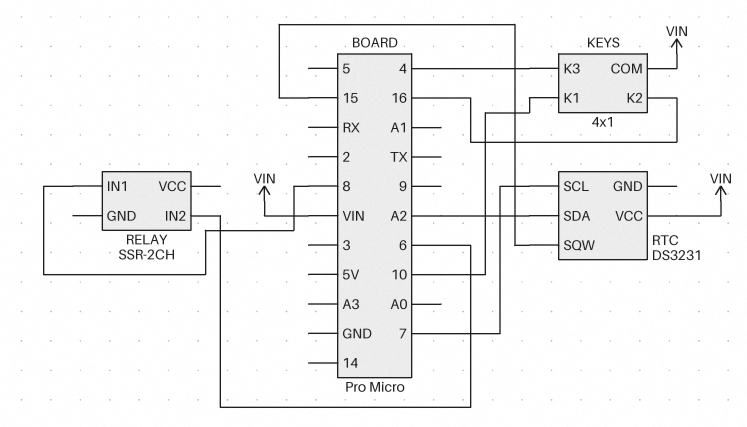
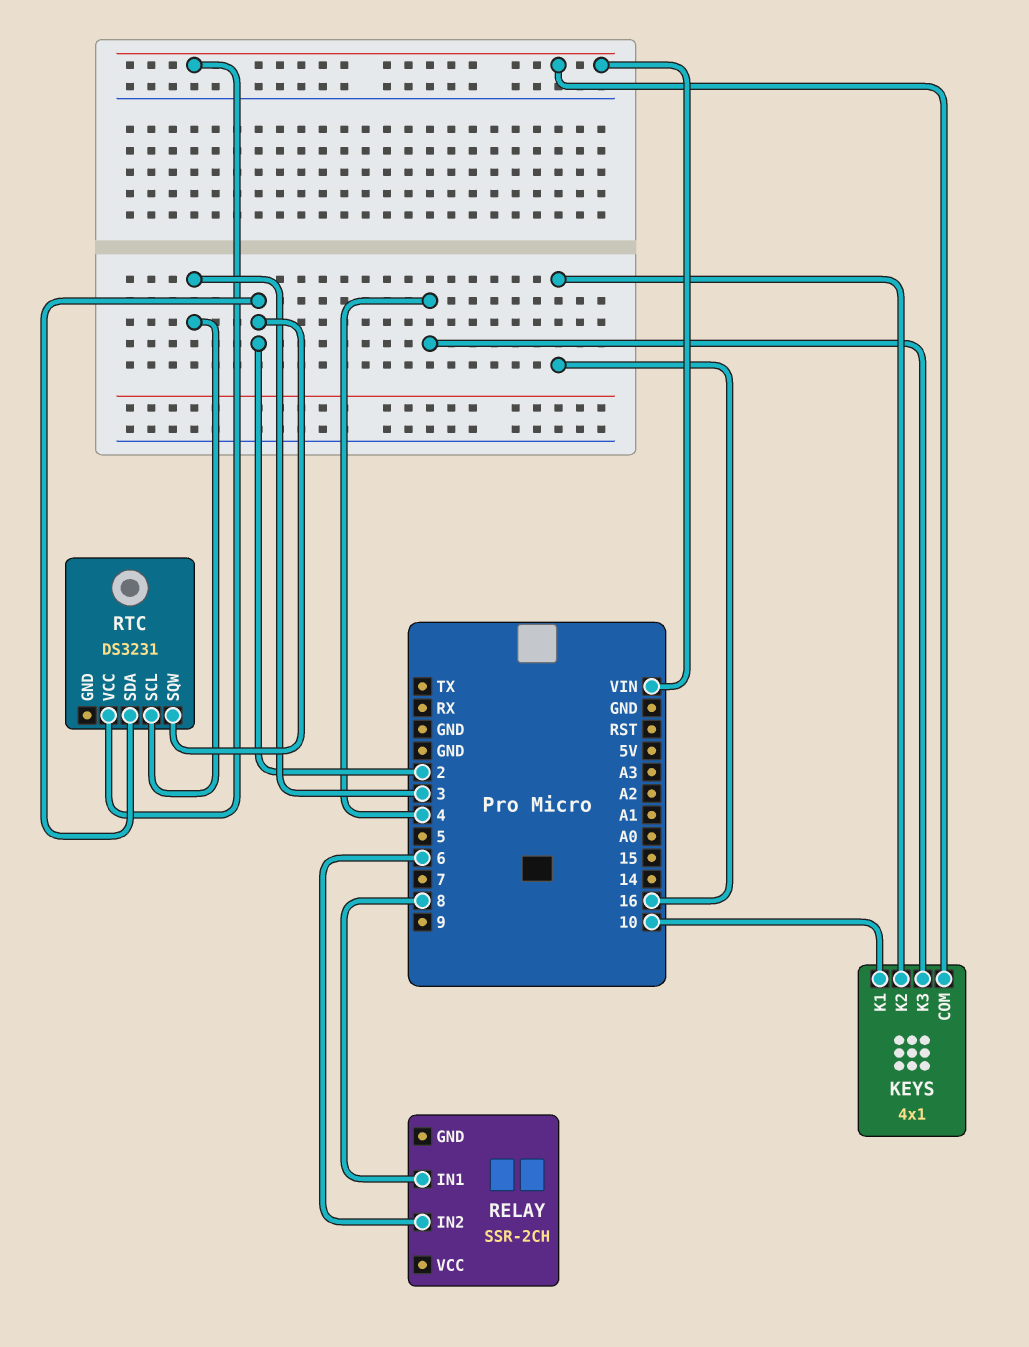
RTC pin SCL: 7 -> 3
RTC pin SDA: A2 -> 2
RTC pin SQW: 15 -> 2

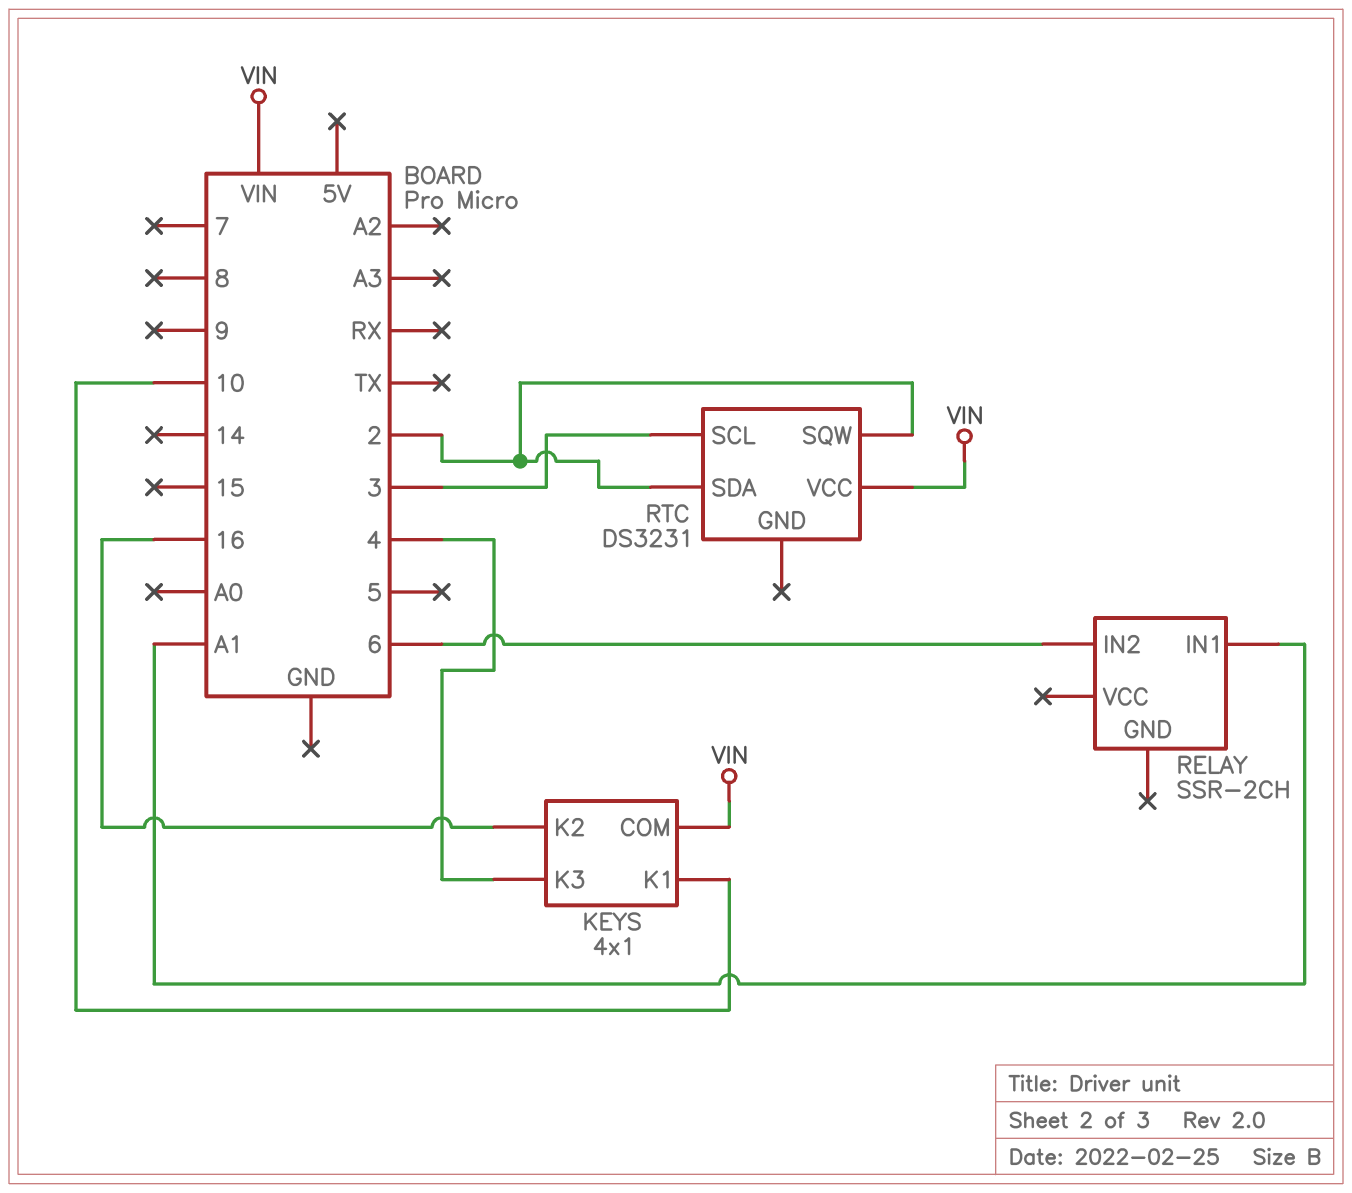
RELAY pin IN1: 8 -> A1

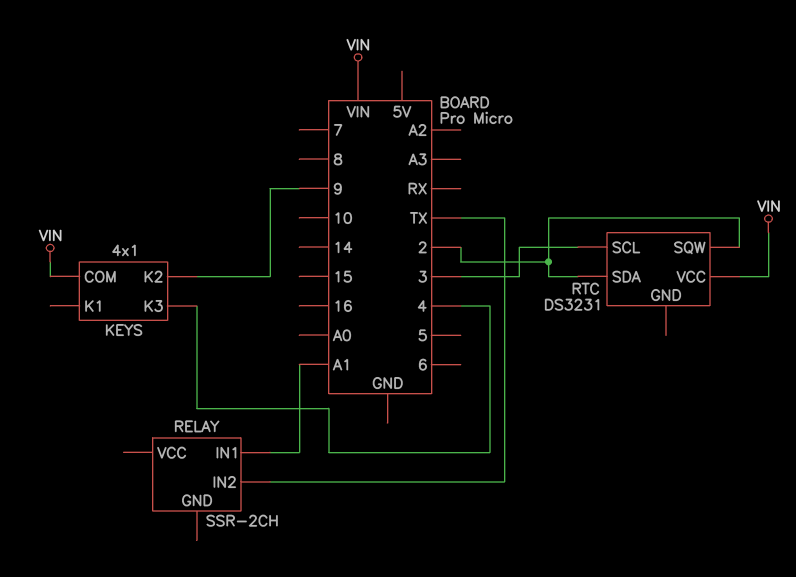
KEYS pin K1: 10 -> none
KEYS pin K2: 16 -> 9
RELAY pin IN2: 6 -> TX

